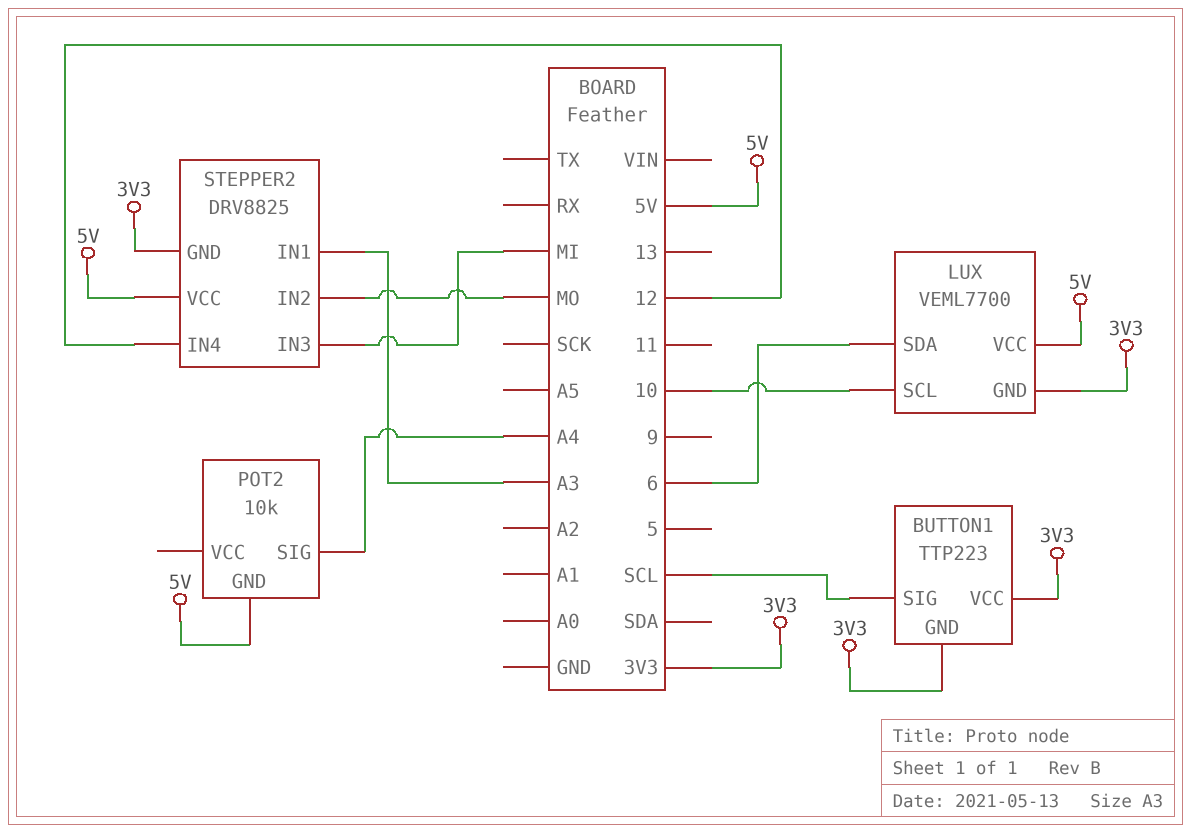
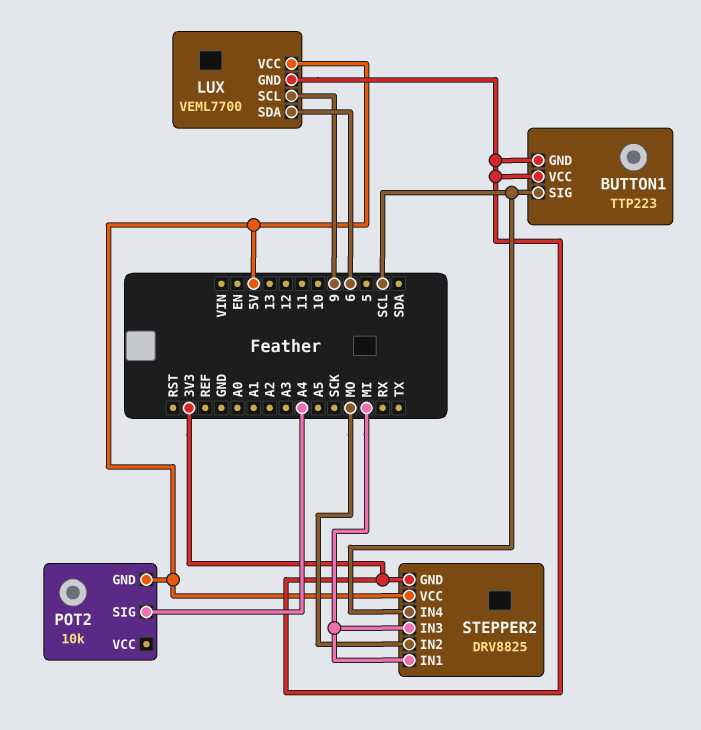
LUX pin SCL: 10 -> 9
STEPPER2 pin IN1: A3 -> MI
STEPPER2 pin IN4: 12 -> SCL

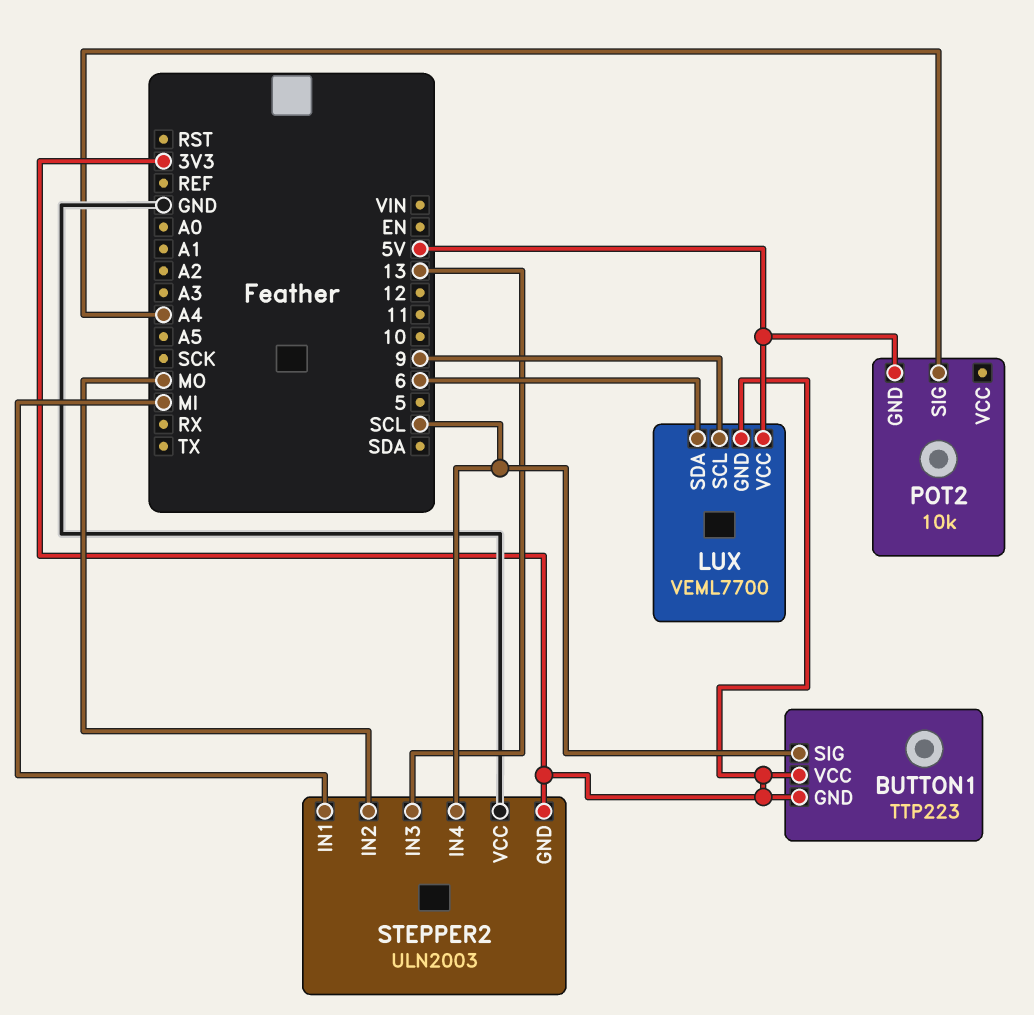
STEPPER2: DRV8825 -> ULN2003
STEPPER2 pin IN3: MI -> 13
STEPPER2 pin VCC: 5V -> GND

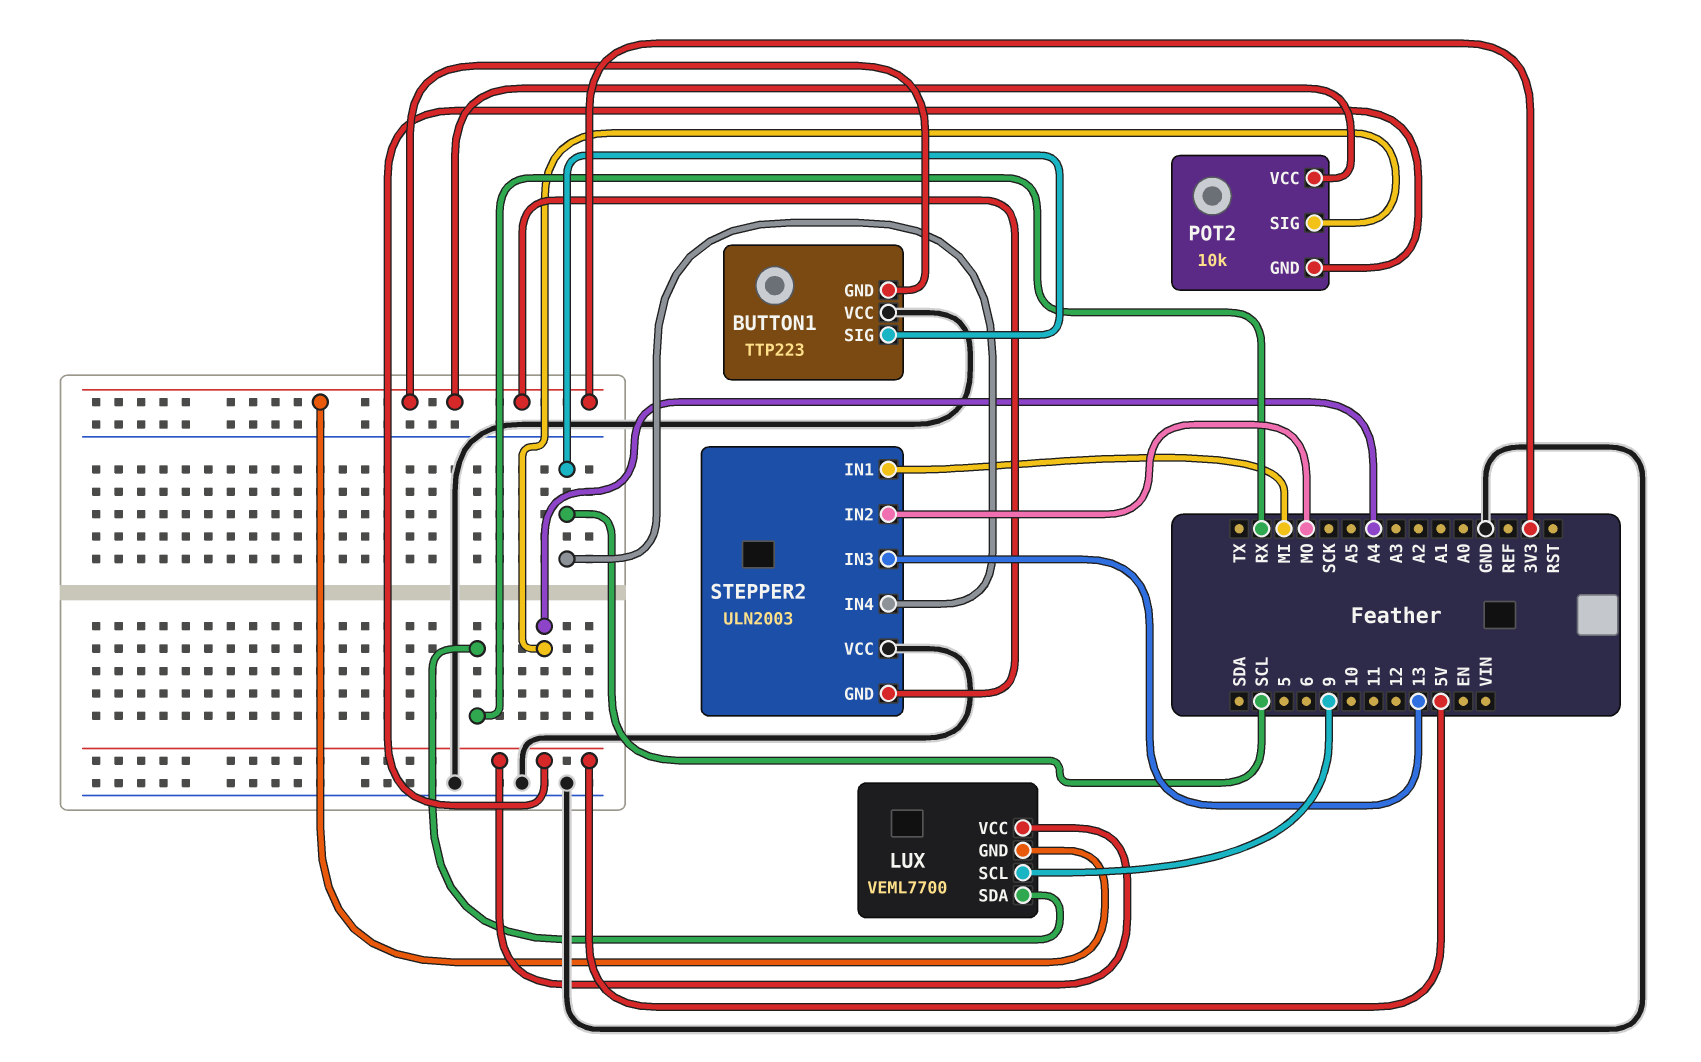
BUTTON1 pin VCC: 3V3 -> GND
LUX pin SDA: 6 -> RX
POT2 pin VCC: none -> 3V3

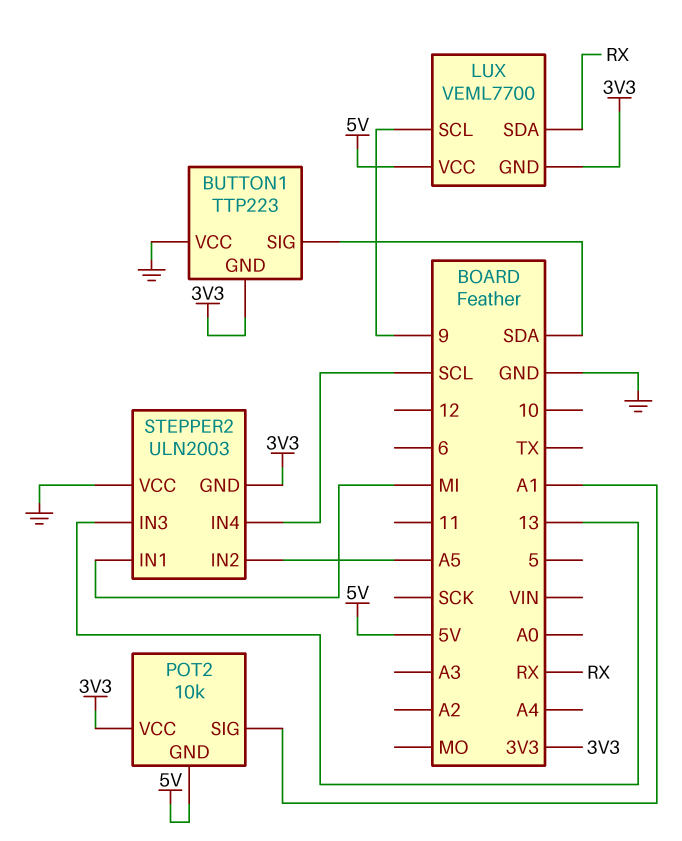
BUTTON1 pin SIG: SCL -> SDA
POT2 pin SIG: A4 -> A1
STEPPER2 pin IN2: MO -> A5

